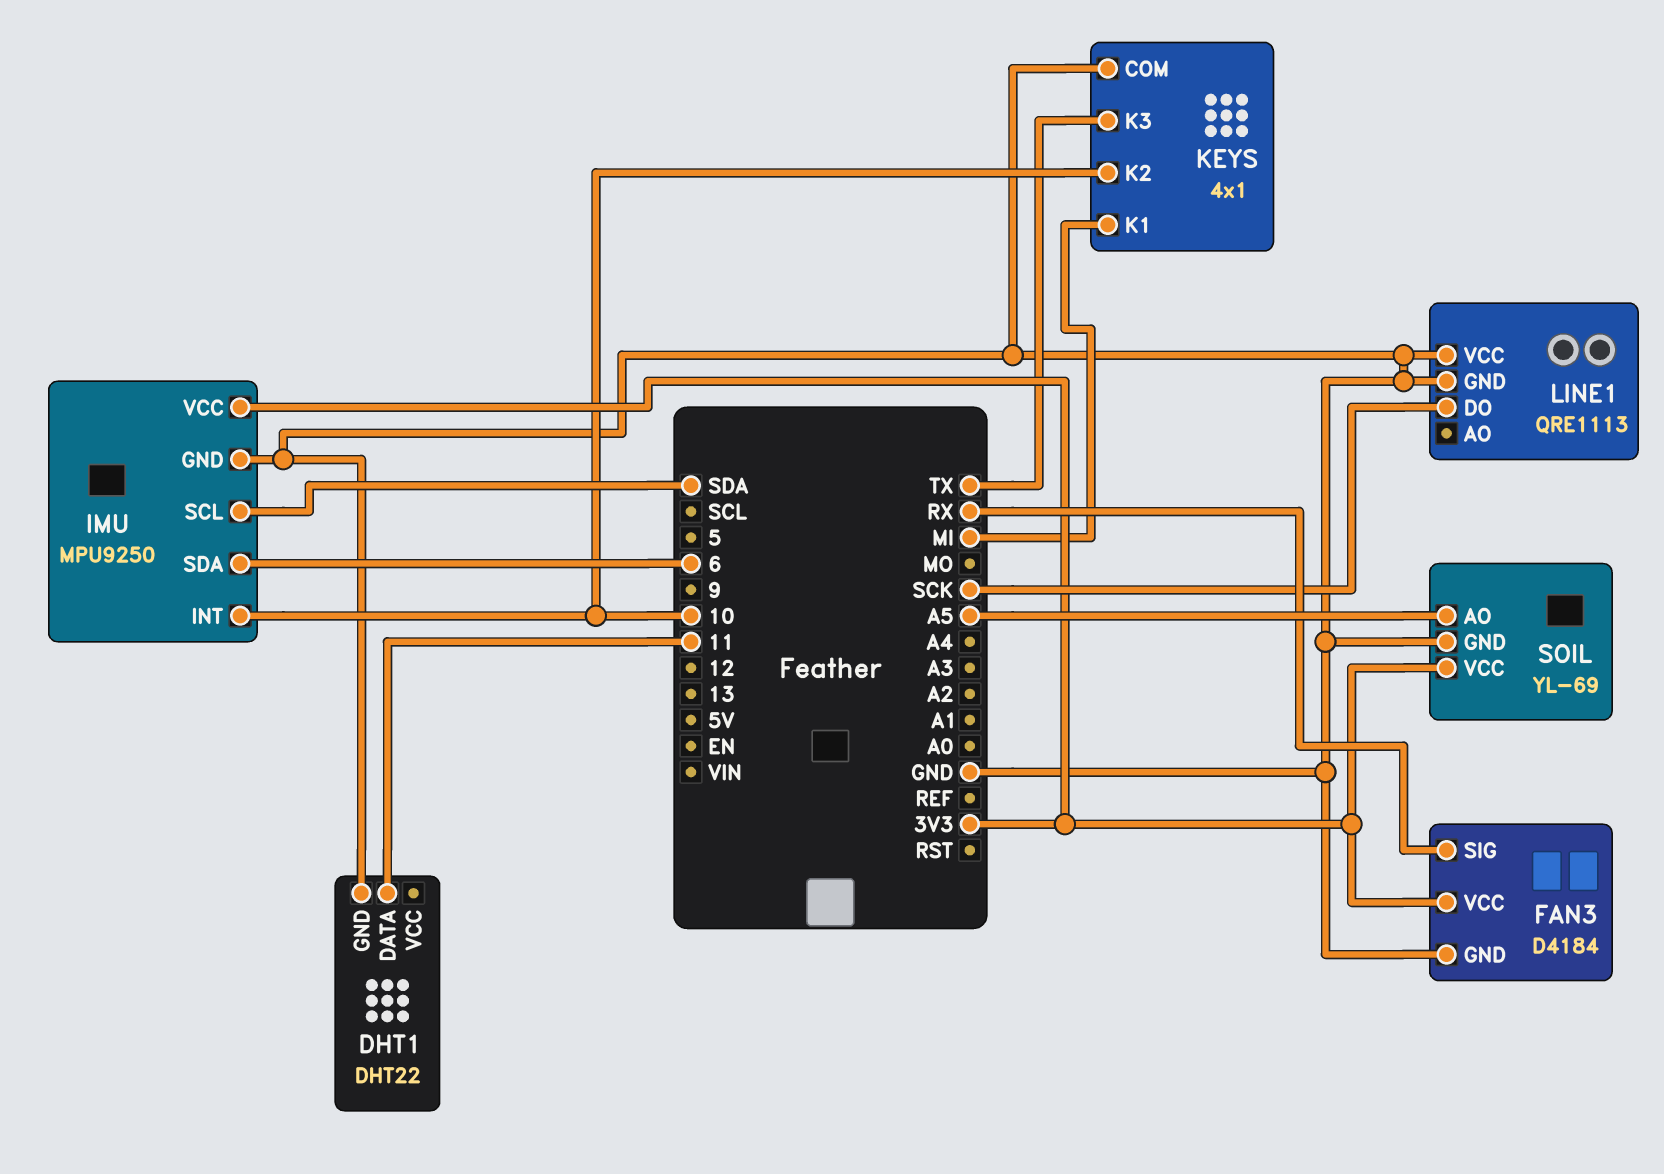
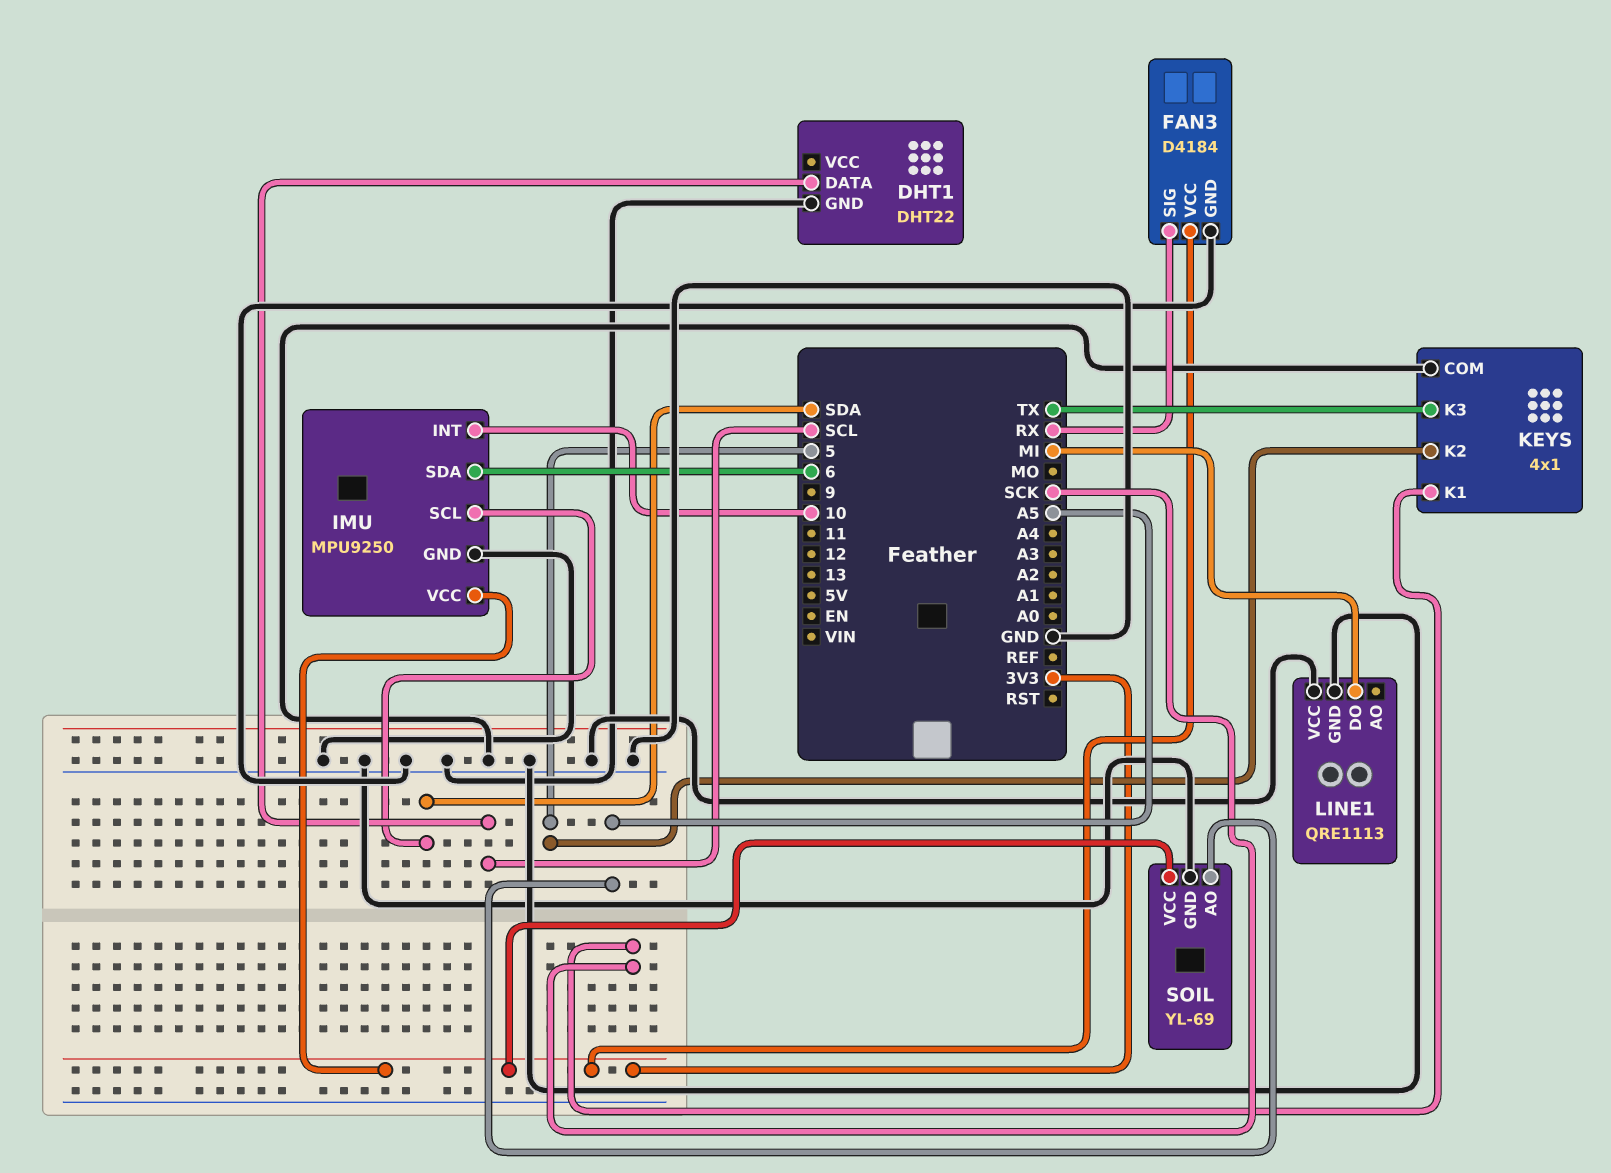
DHT1 pin DATA: 11 -> SCL
KEYS pin K1: MI -> SCK
KEYS pin K2: 10 -> 5
LINE1 pin DO: SCK -> MI

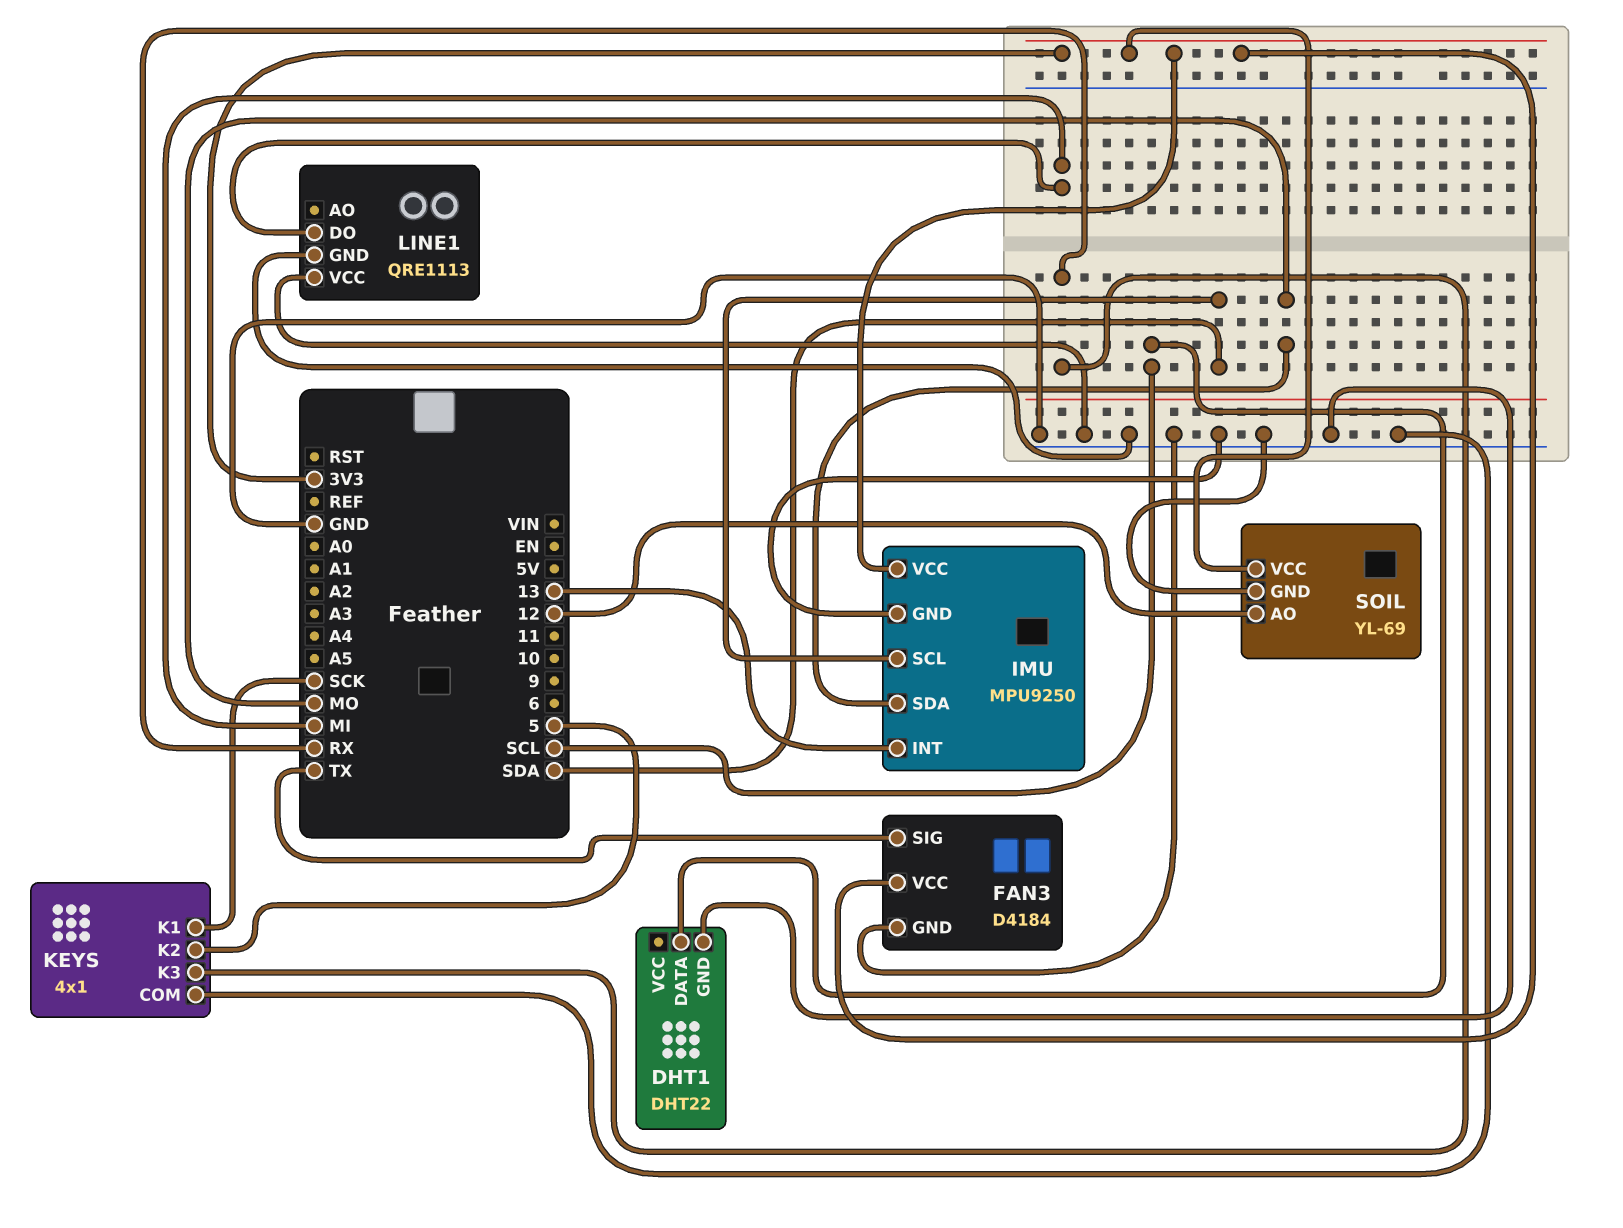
FAN3 pin SIG: RX -> TX
IMU pin INT: 10 -> 13
IMU pin SDA: 6 -> MO
KEYS pin K3: TX -> RX
SOIL pin AO: A5 -> 12

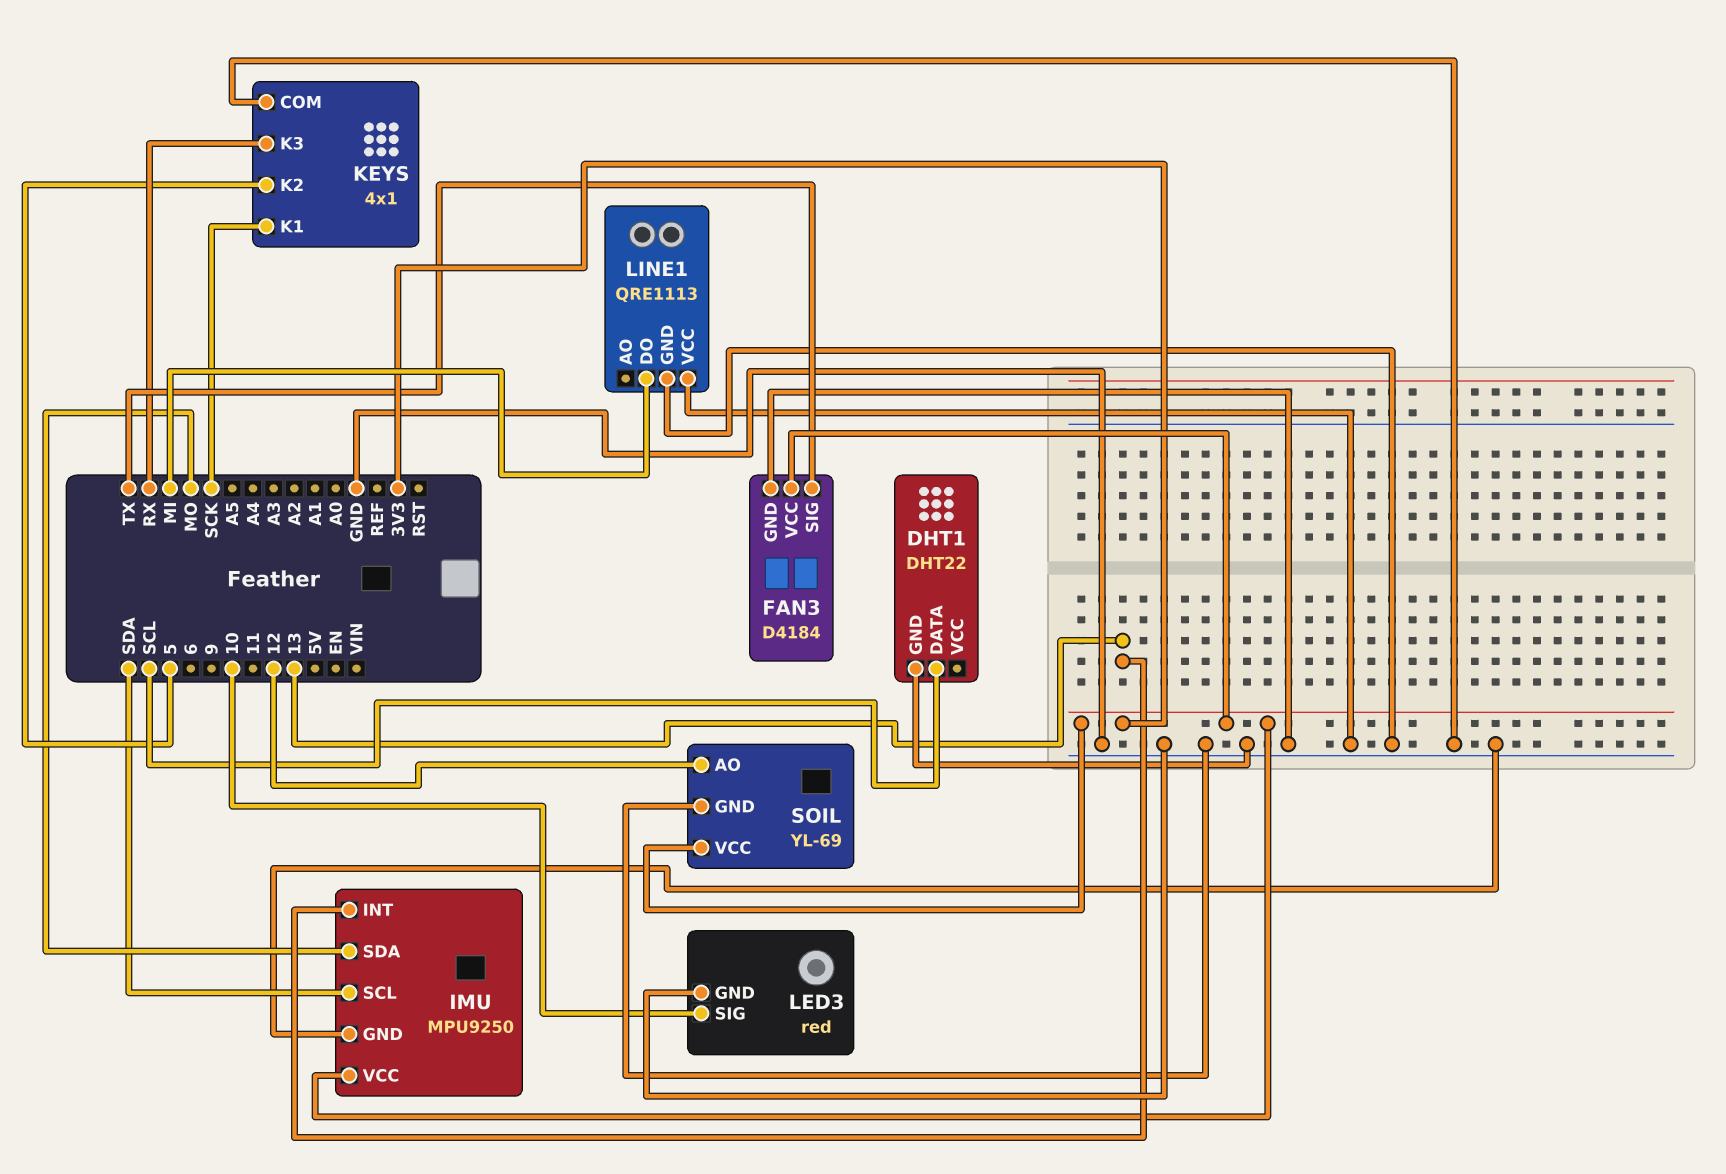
LED3: none -> red
LED3 pin GND: none -> GND
LED3 pin SIG: none -> 10

